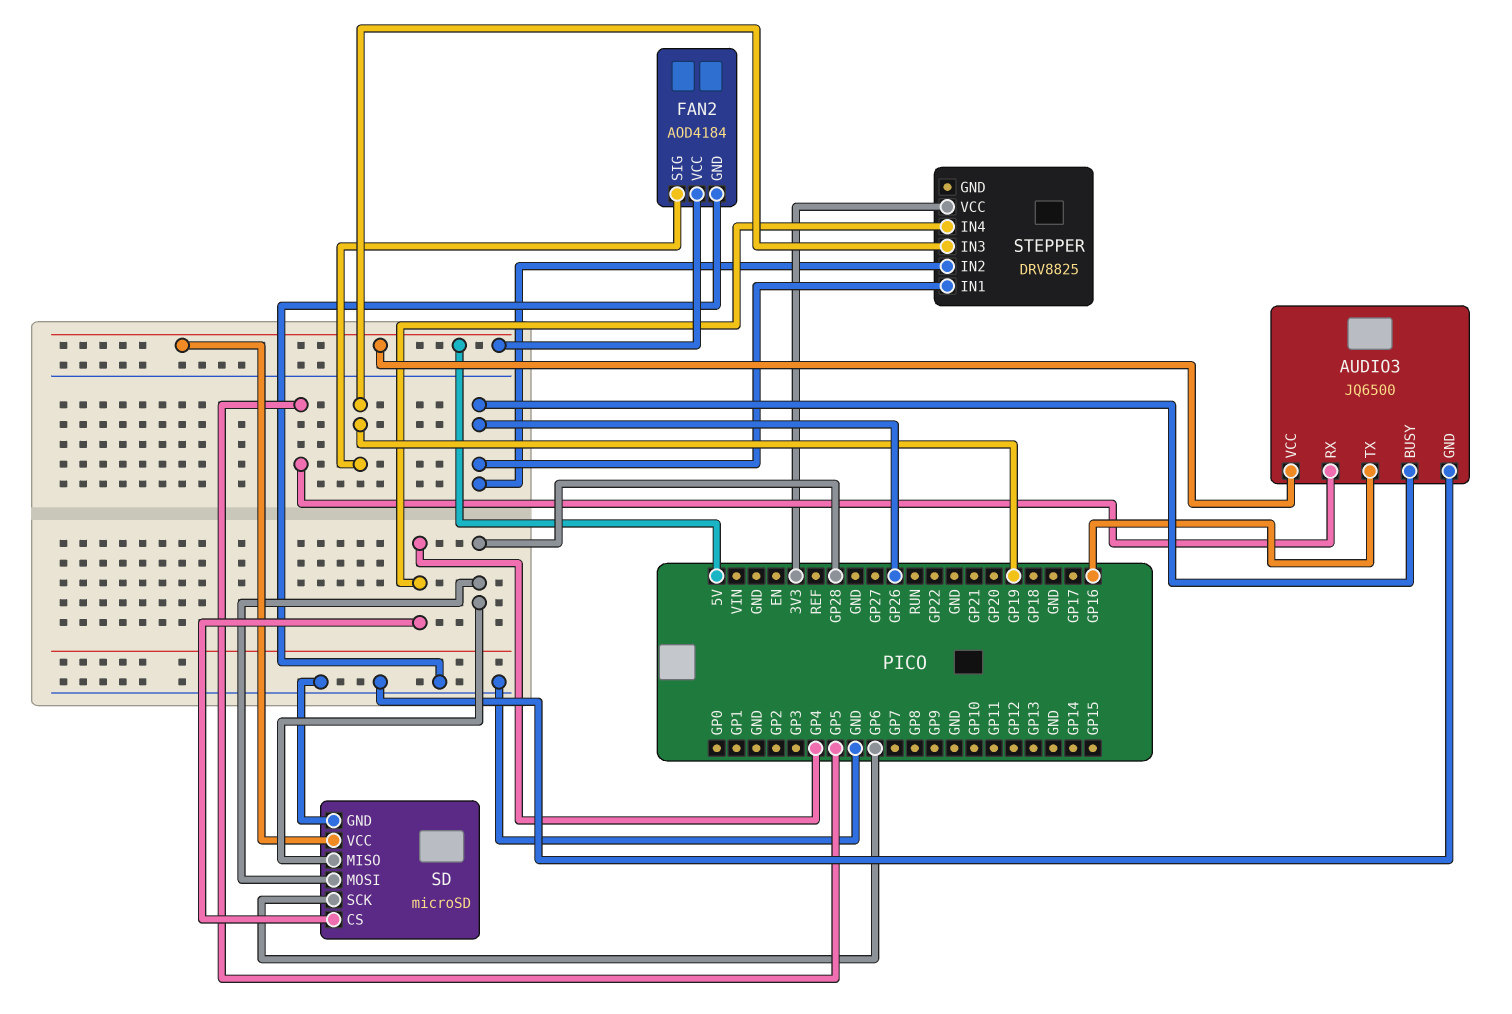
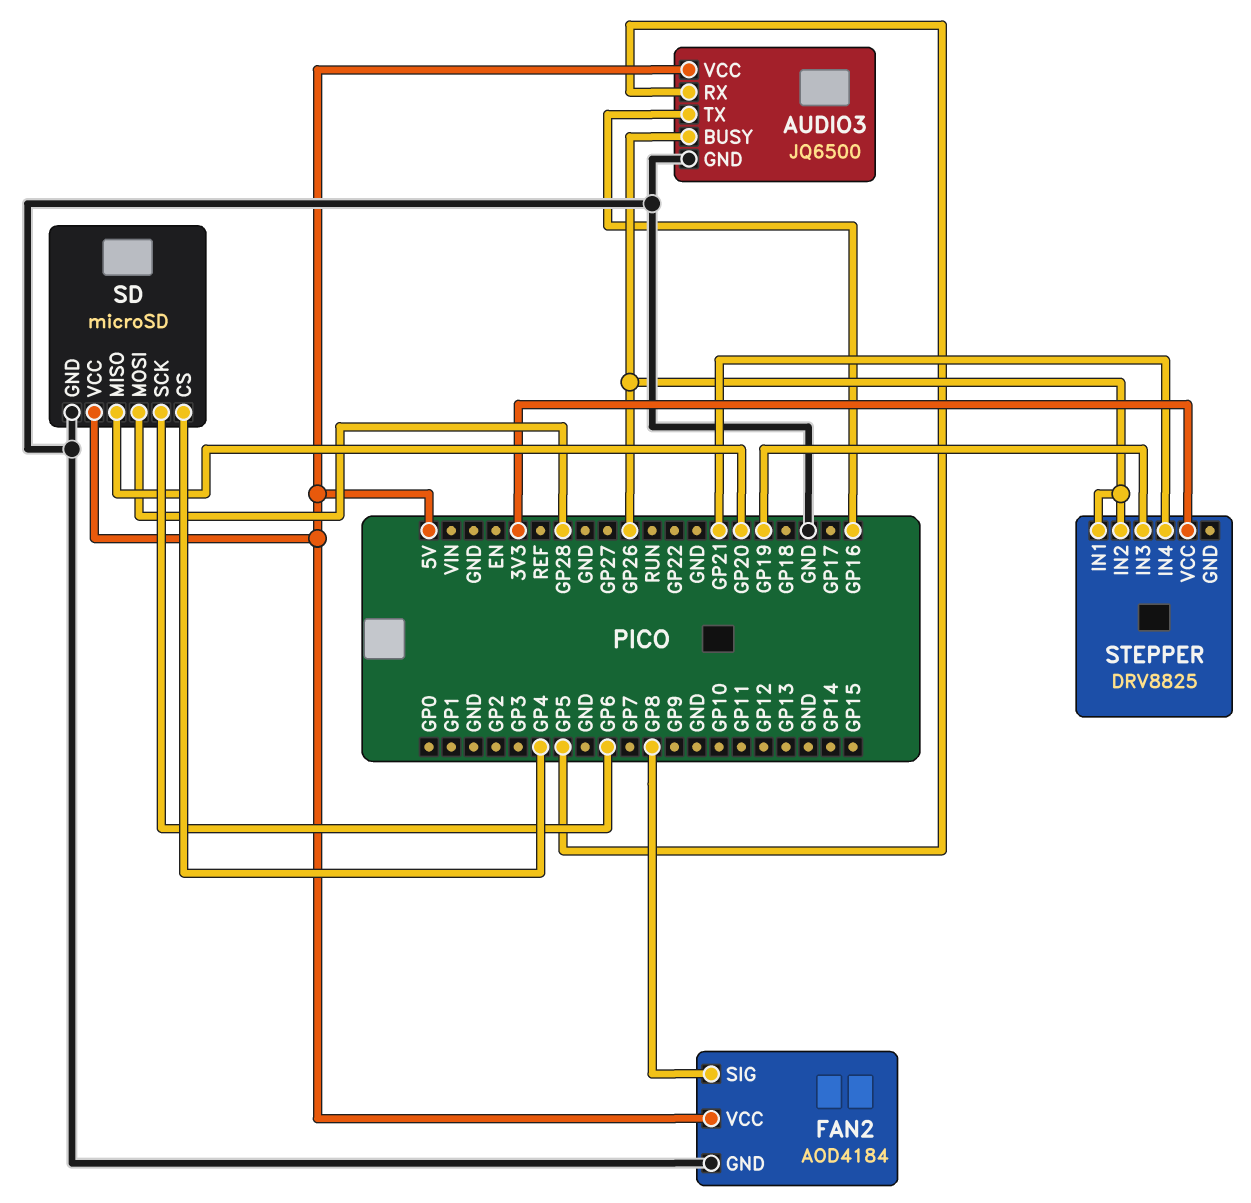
FAN2 pin SIG: GP19 -> GP8
SD pin MISO: GP28 -> GP20
STEPPER pin IN4: GP4 -> GP21

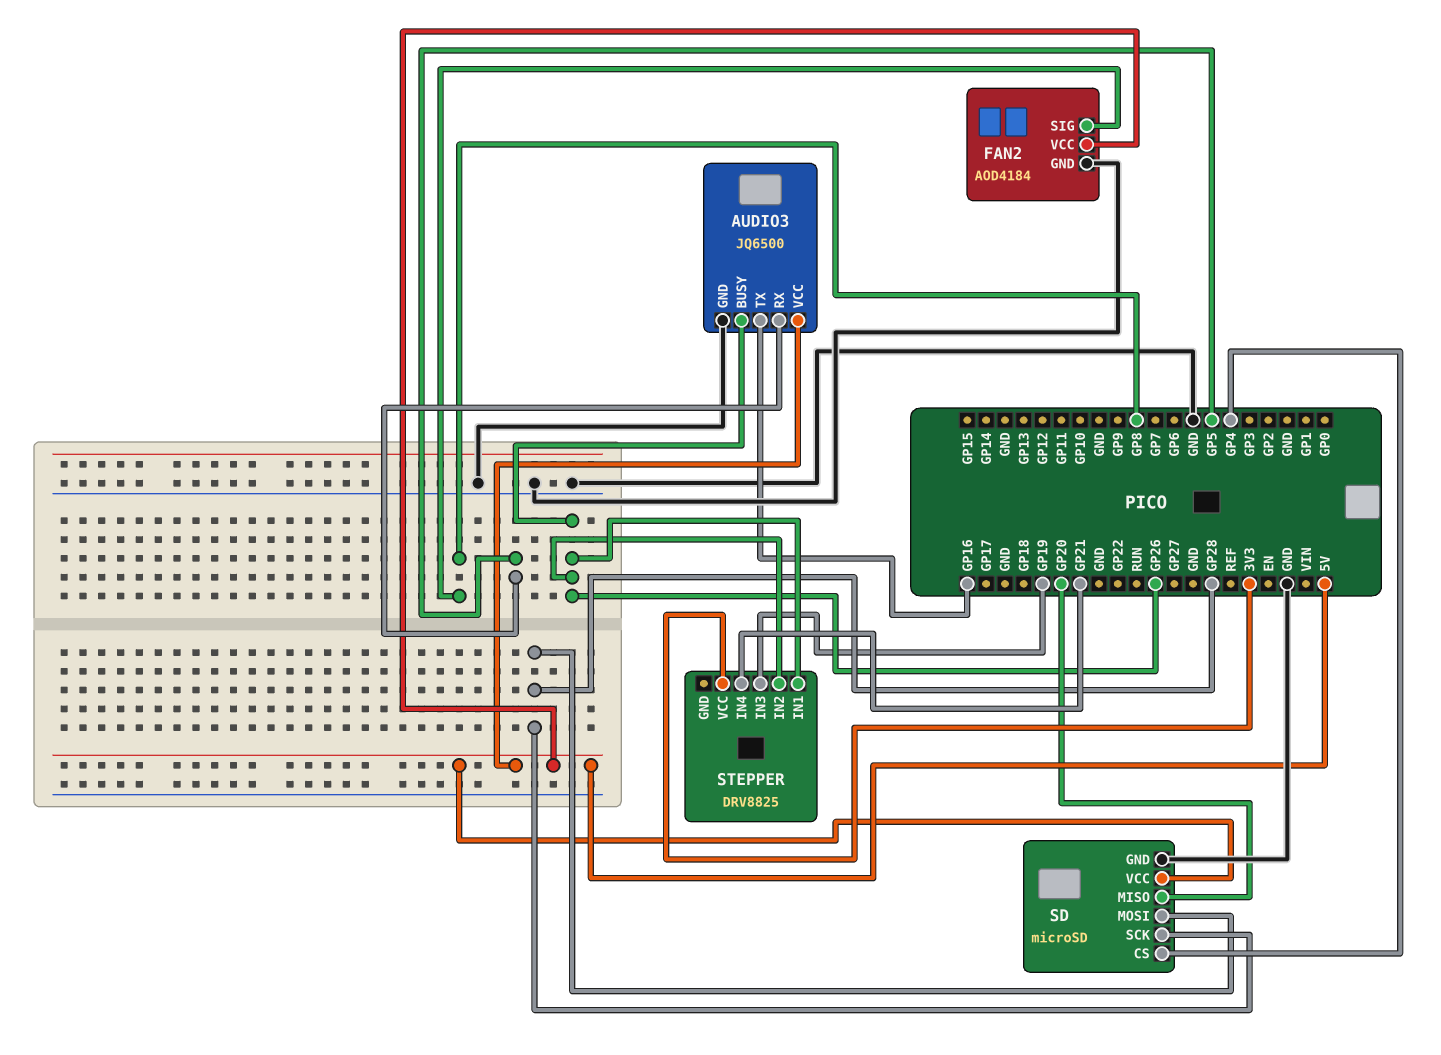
SD pin SCK: GP6 -> GP28

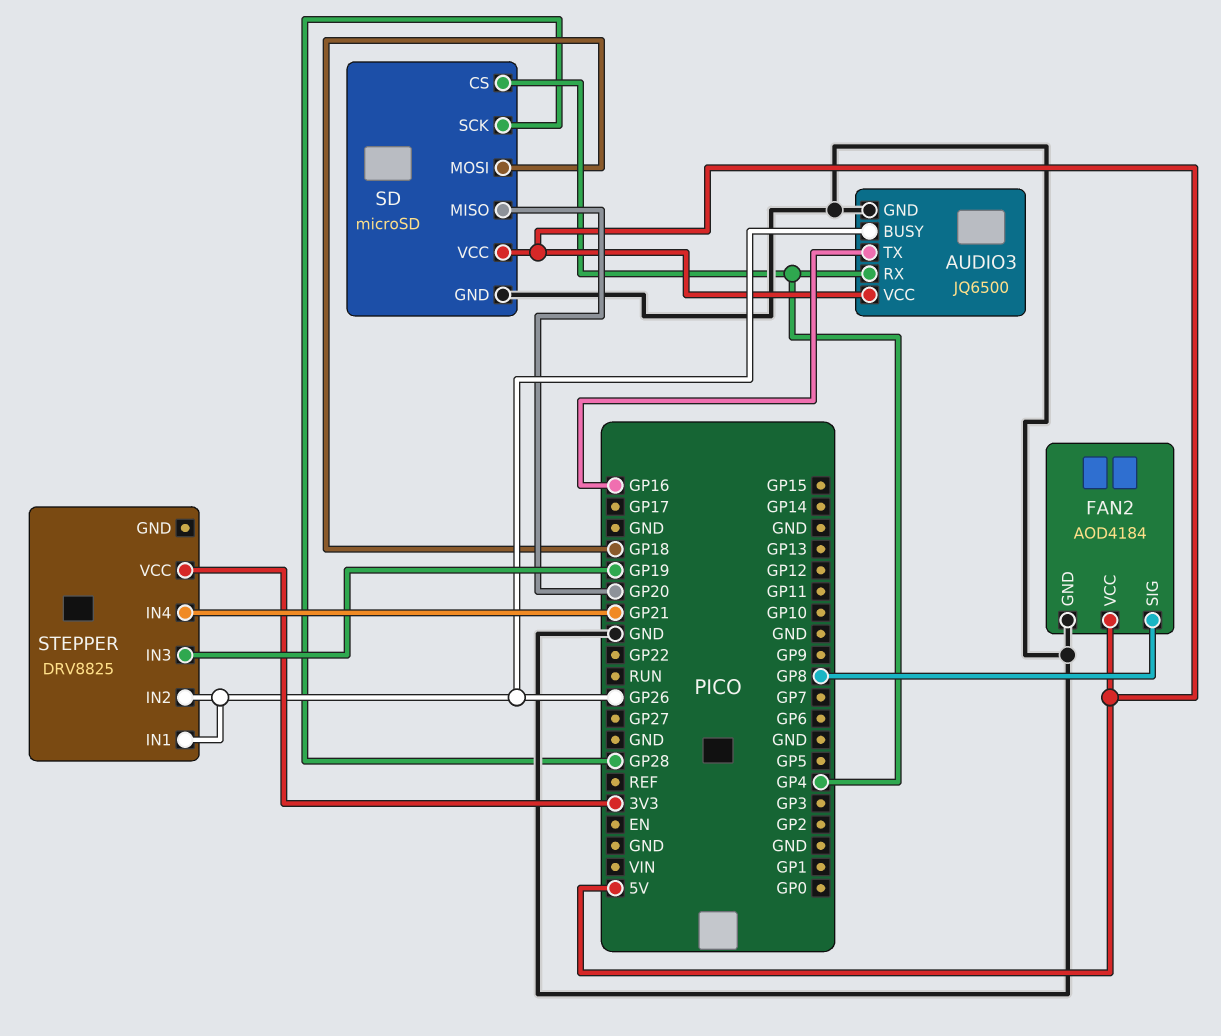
AUDIO3 pin RX: GP5 -> GP4
SD pin MOSI: GP28 -> GP18

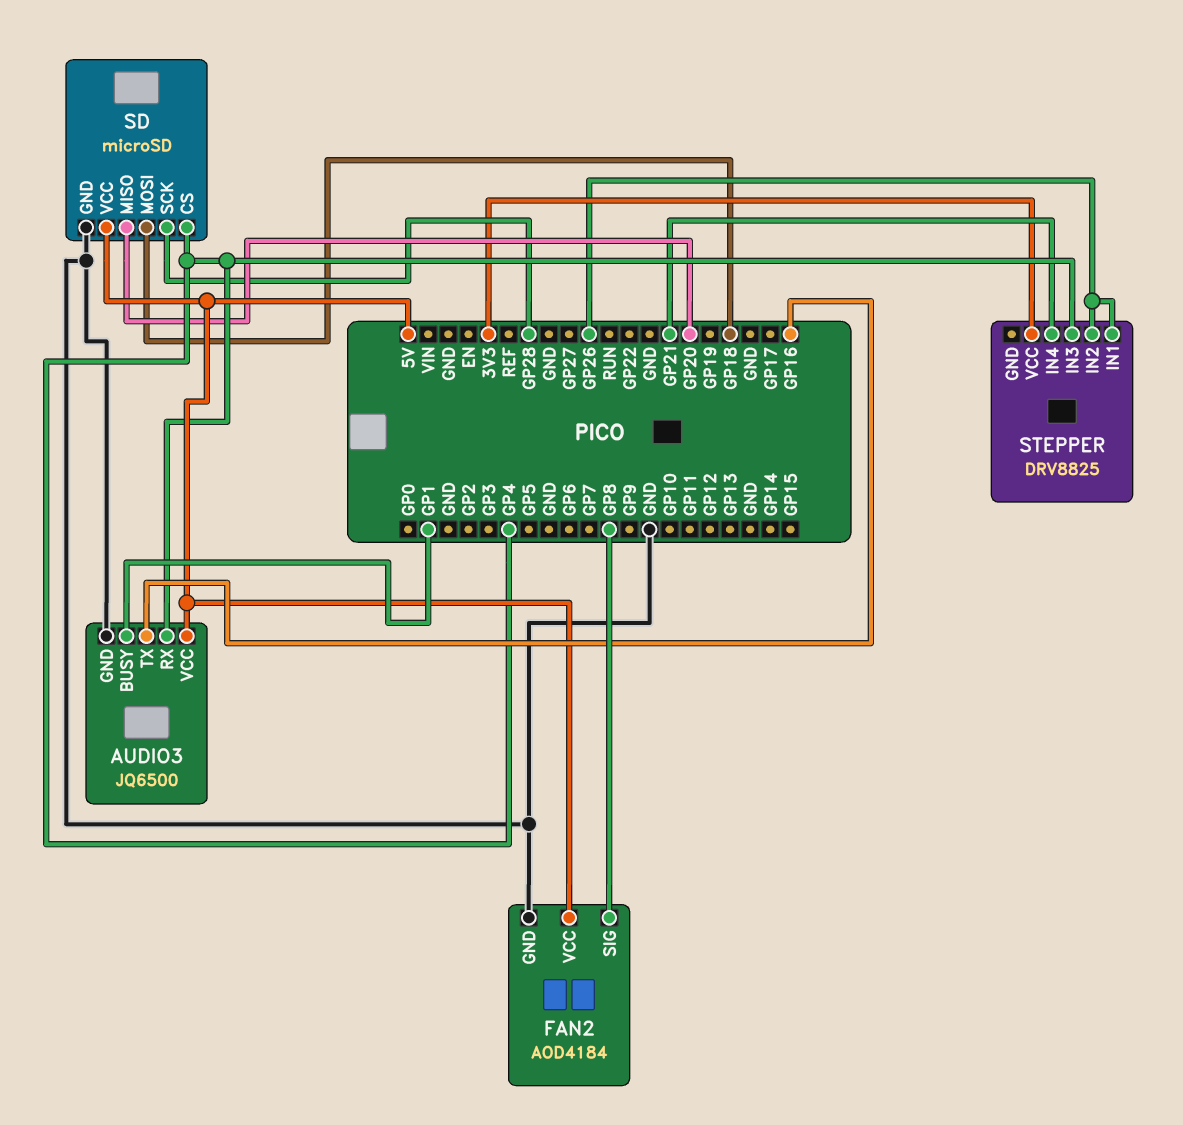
AUDIO3 pin BUSY: GP26 -> GP1
STEPPER pin IN3: GP19 -> GP4

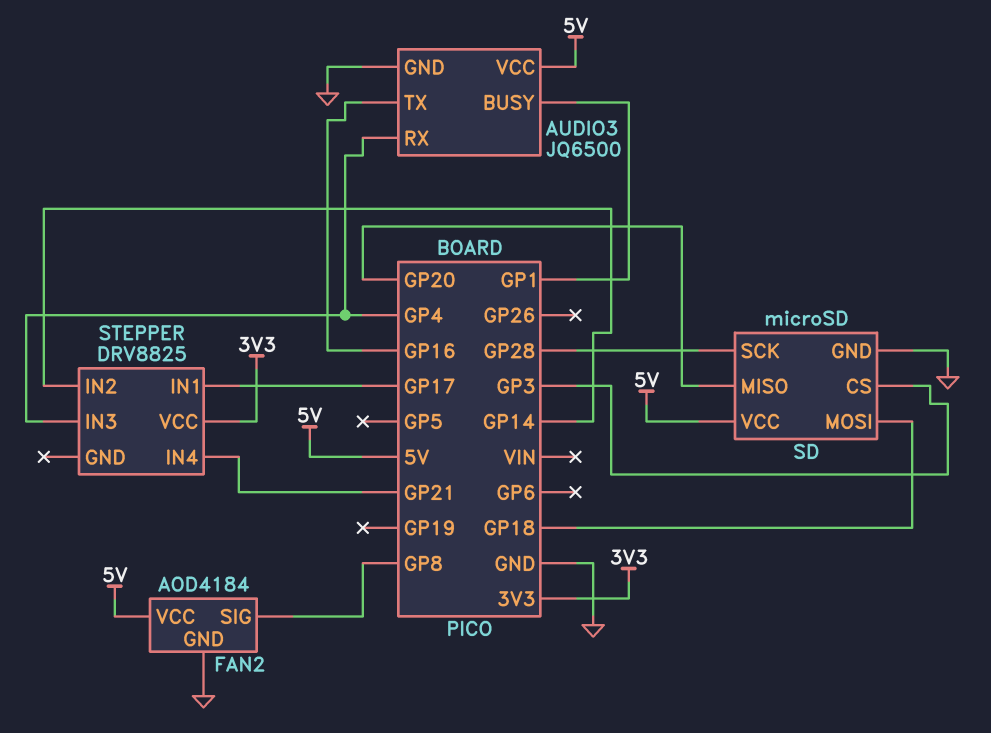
SD pin CS: GP4 -> GP3
STEPPER pin IN1: GP26 -> GP17
STEPPER pin IN2: GP26 -> GP14

